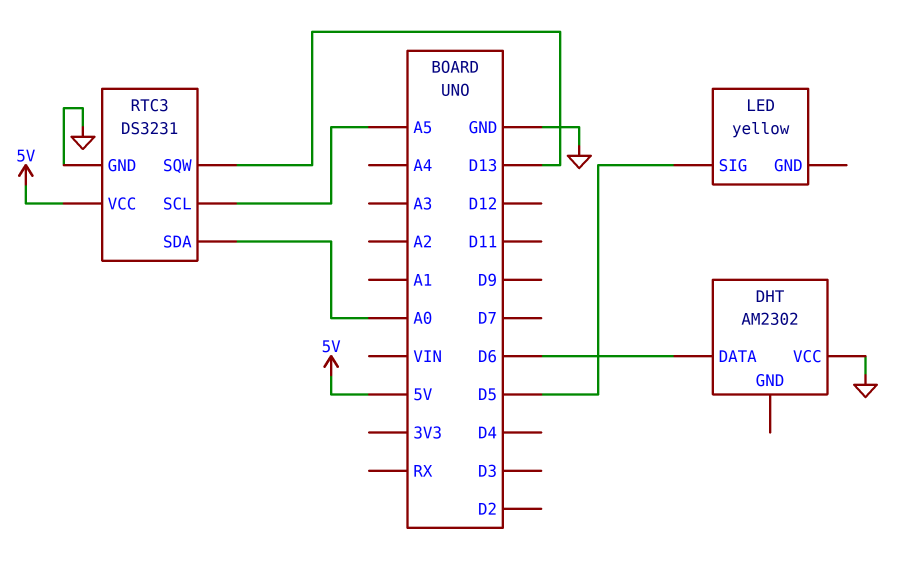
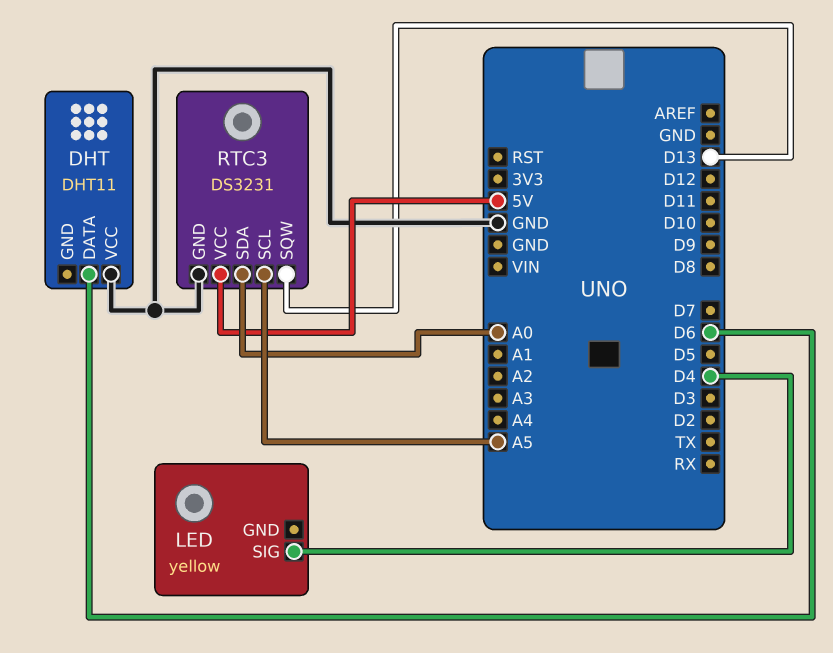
DHT: AM2302 -> DHT11
LED pin SIG: D5 -> D4

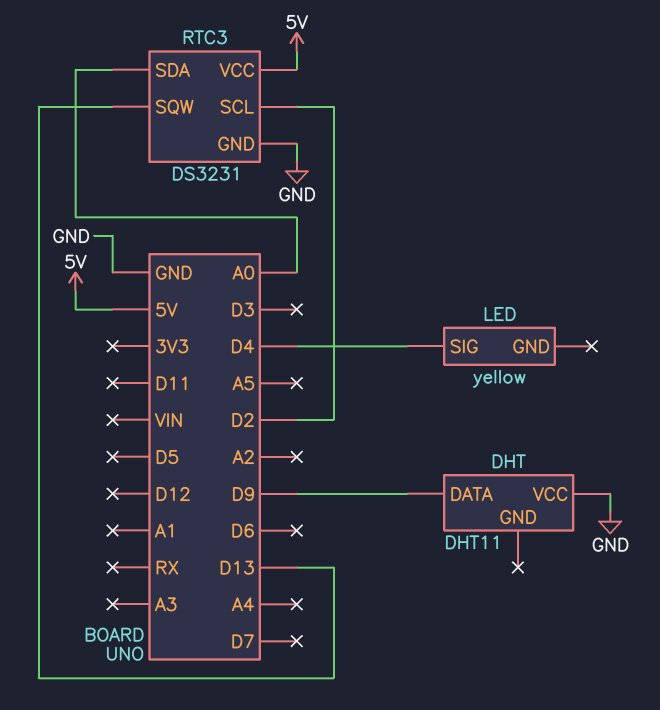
DHT pin DATA: D6 -> D9
RTC3 pin SCL: A5 -> D2

